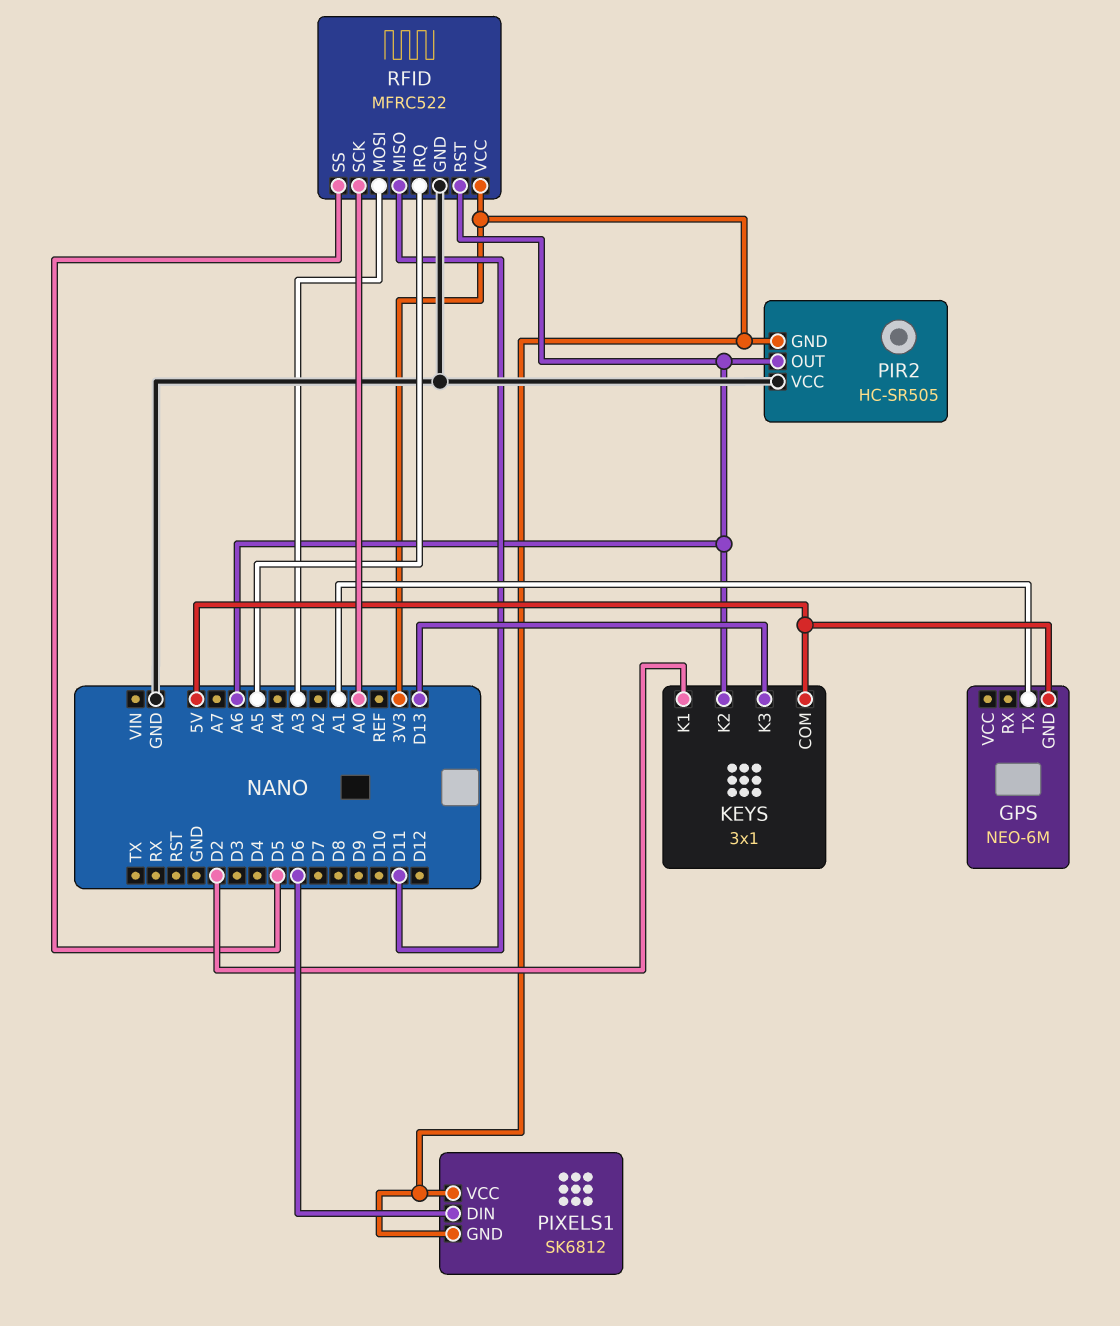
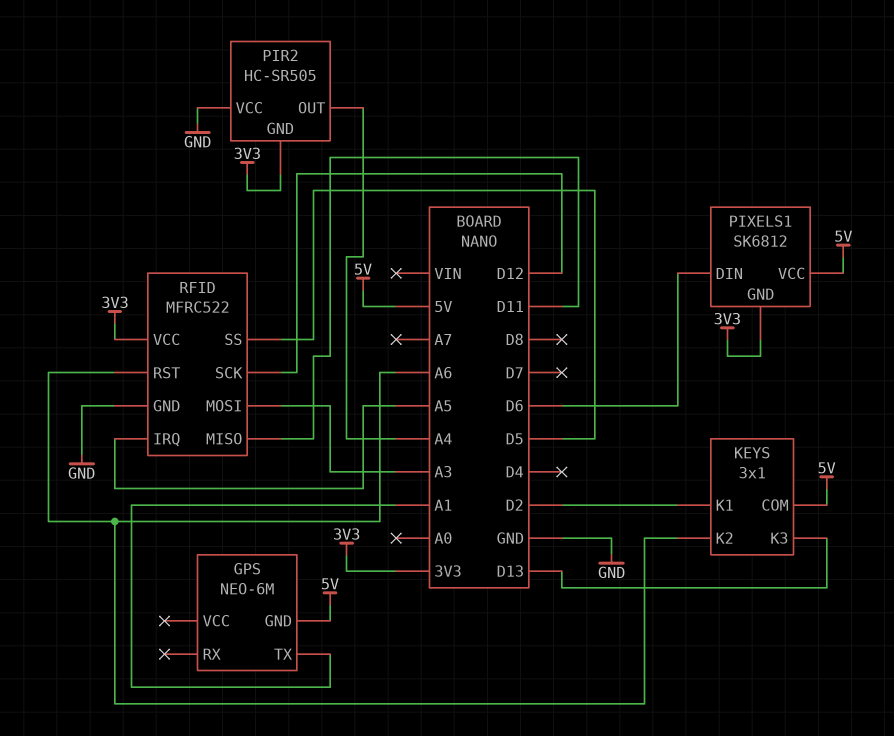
PIR2 pin OUT: A6 -> A4
PIXELS1 pin VCC: 3V3 -> 5V
RFID pin SCK: A0 -> D12

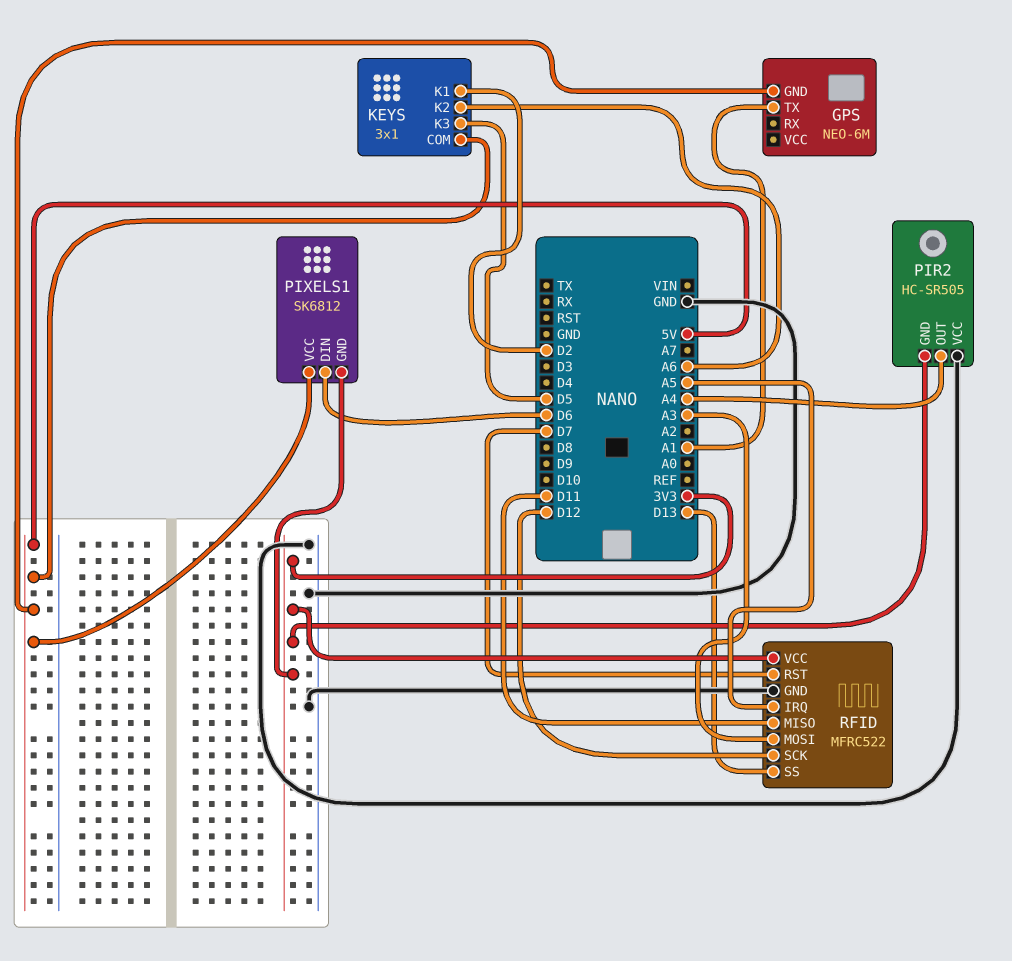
KEYS pin K3: D13 -> D5
RFID pin RST: A6 -> D7
RFID pin SS: D5 -> D13

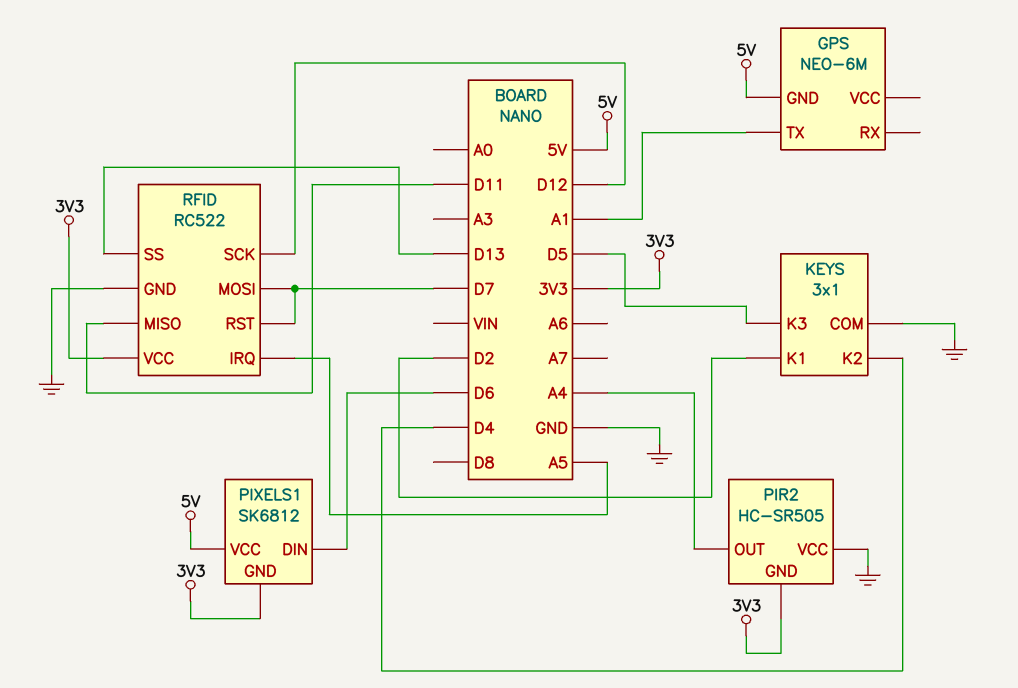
KEYS pin COM: 5V -> GND
KEYS pin K2: A6 -> D4
RFID: MFRC522 -> RC522
RFID pin MOSI: A3 -> D7

